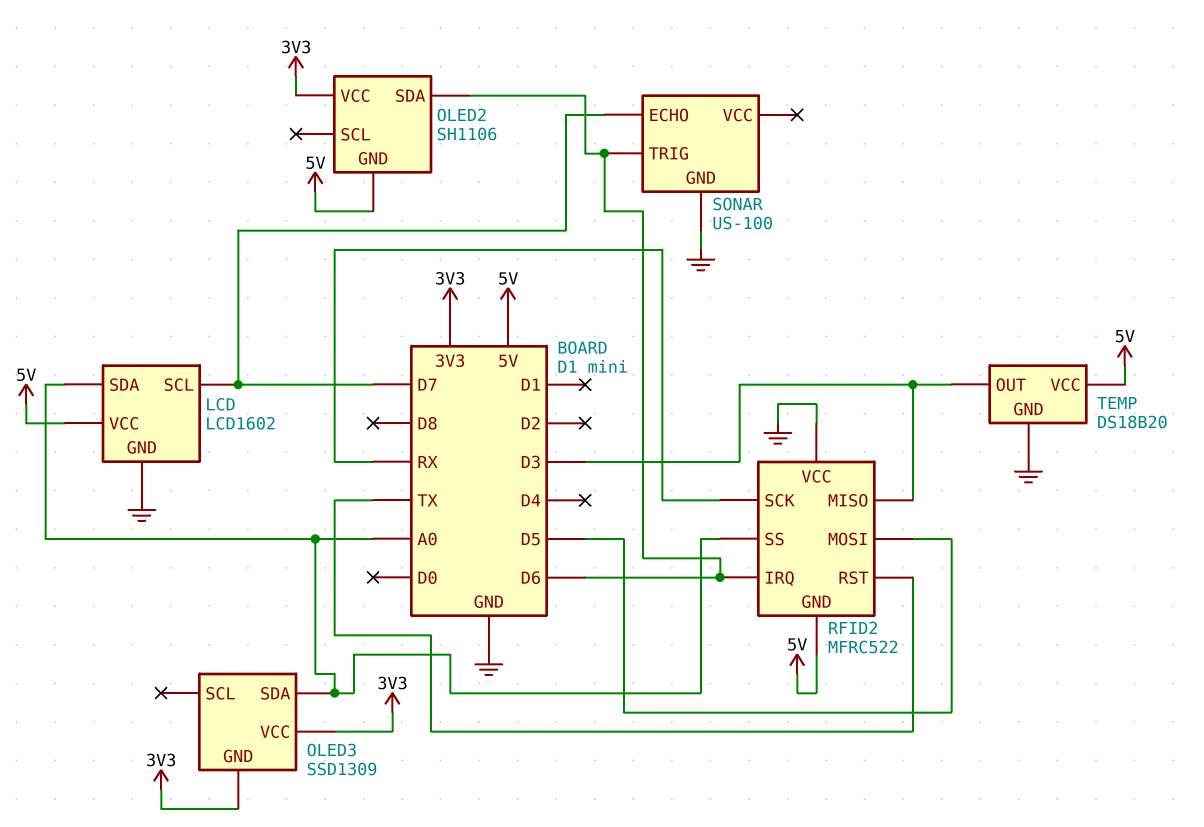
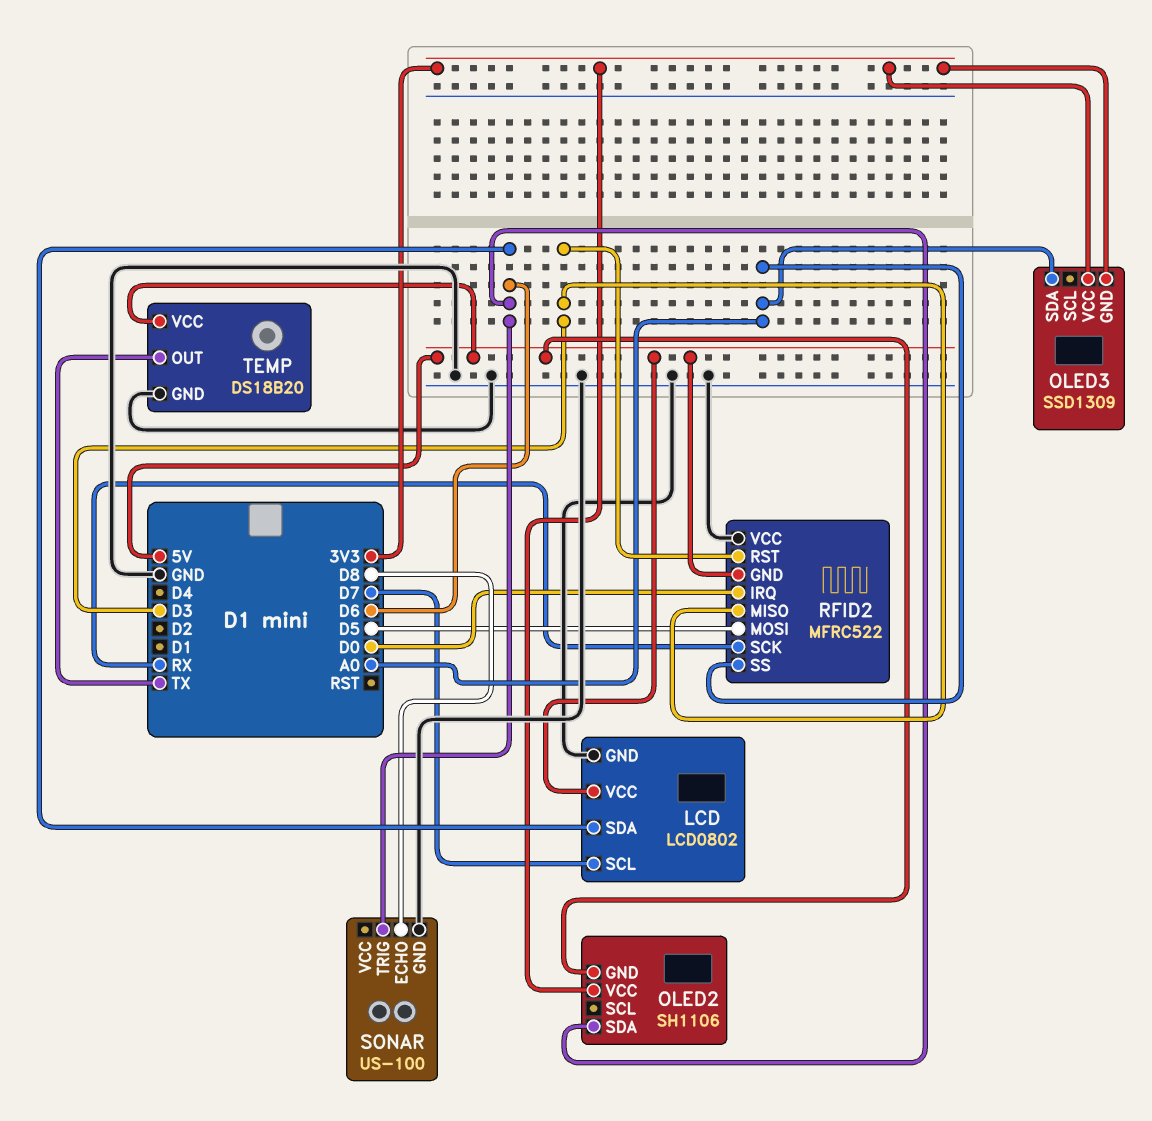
LCD: LCD1602 -> LCD0802
LCD pin SDA: A0 -> D6
RFID2 pin IRQ: D6 -> D0
RFID2 pin RST: TX -> D3
SONAR pin ECHO: D7 -> D8
TEMP pin OUT: D3 -> TX

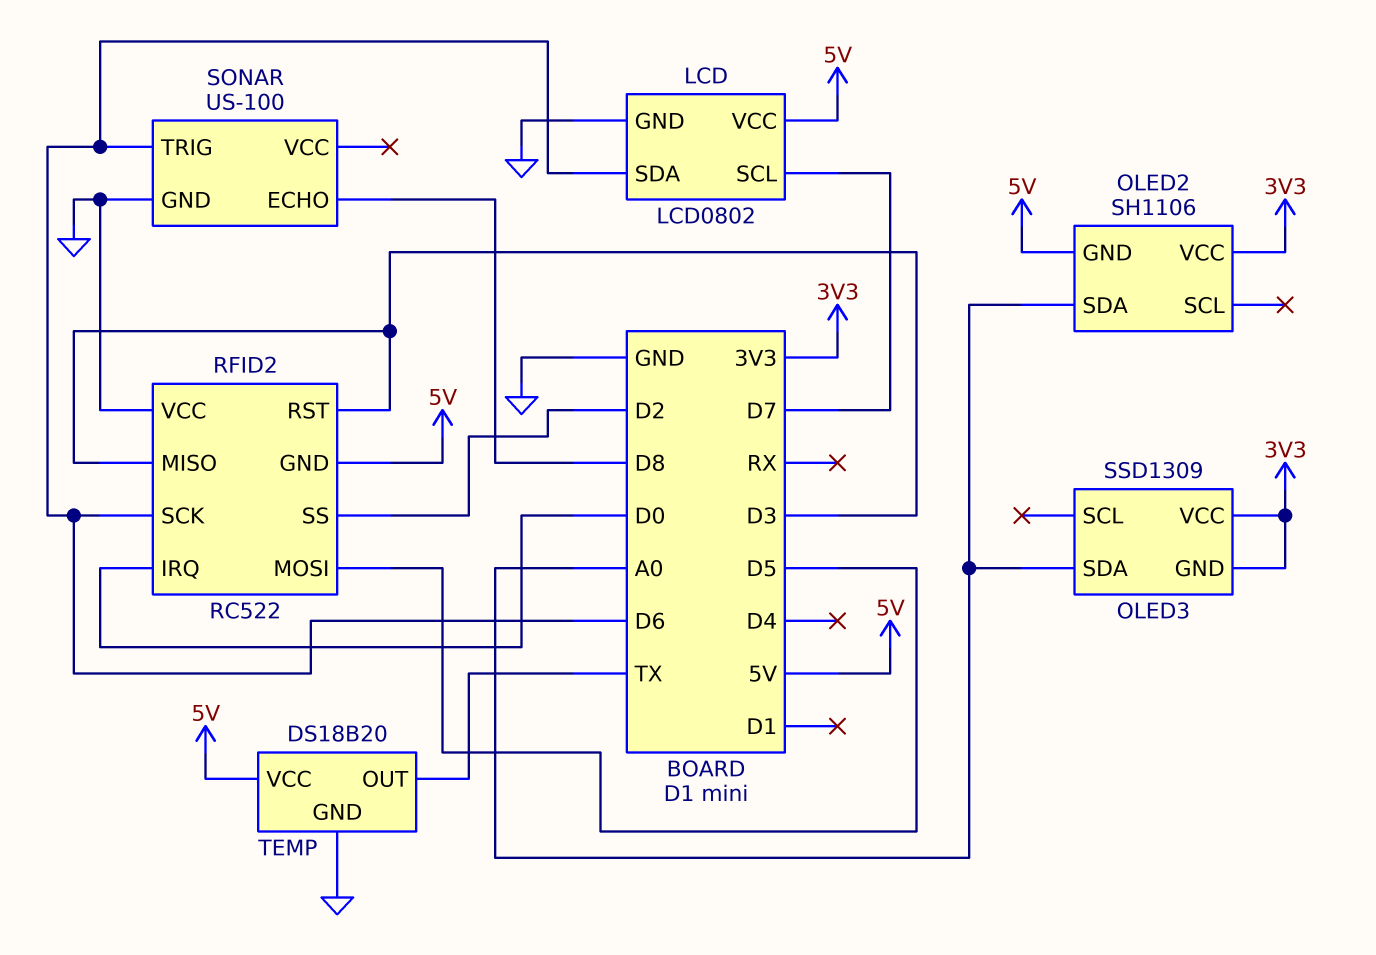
OLED2 pin SDA: D6 -> A0
RFID2: MFRC522 -> RC522
RFID2 pin SCK: RX -> D6
RFID2 pin SS: A0 -> D2

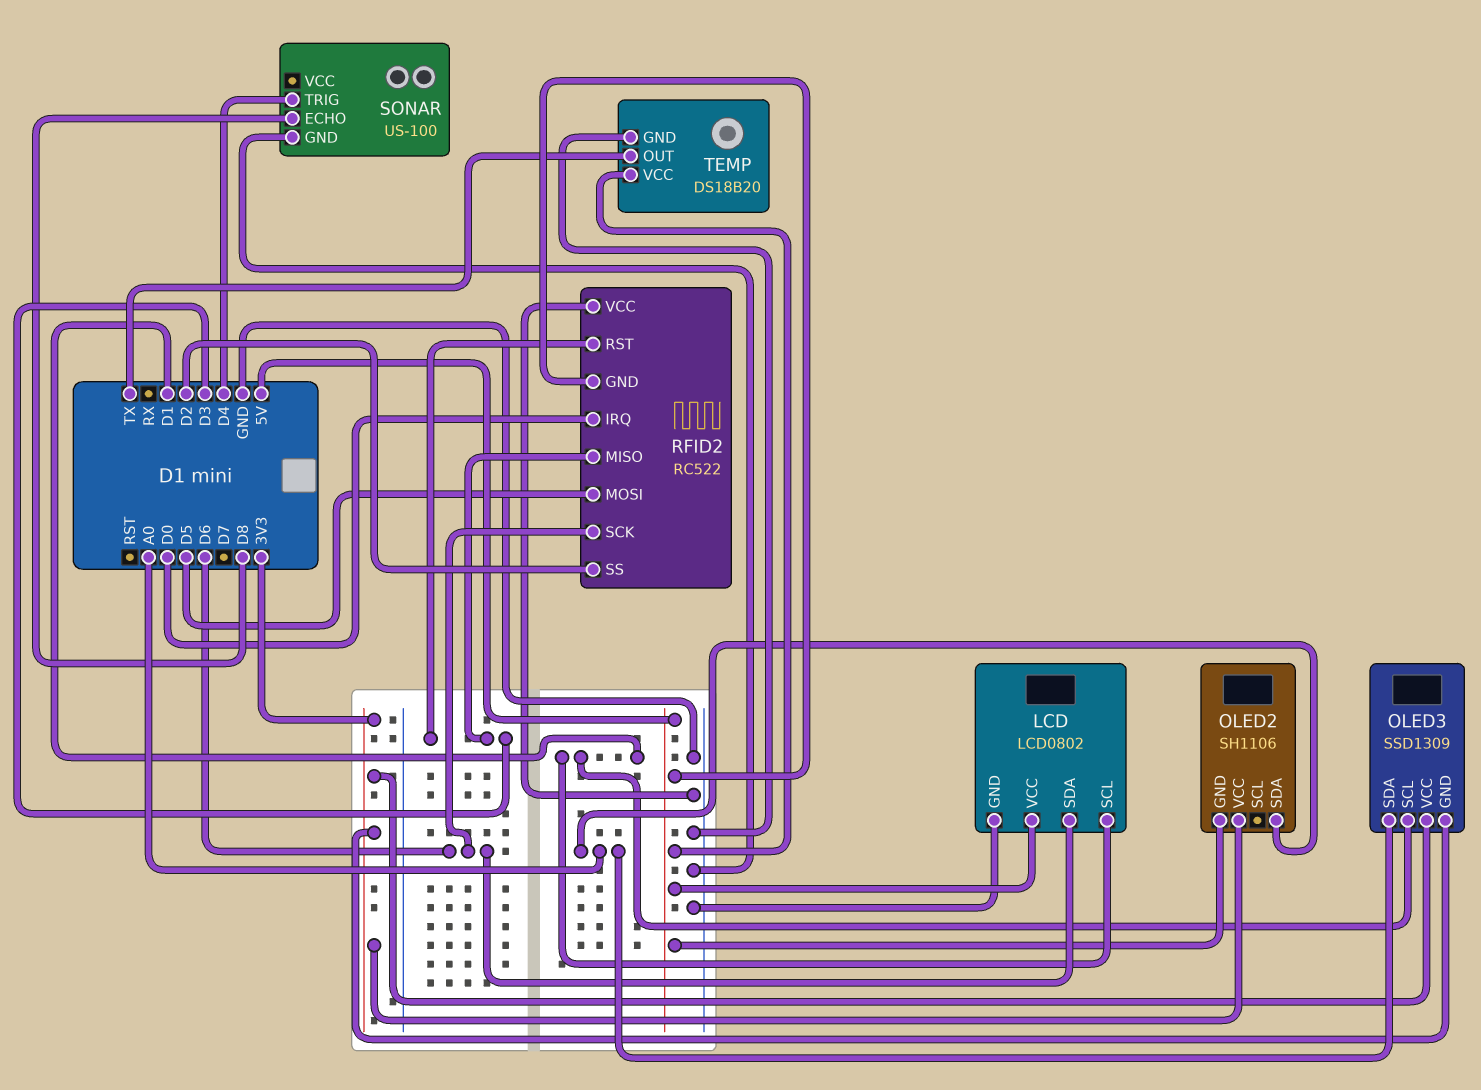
LCD pin SCL: D7 -> D1
OLED3 pin SCL: none -> D1
SONAR pin TRIG: D6 -> D4

